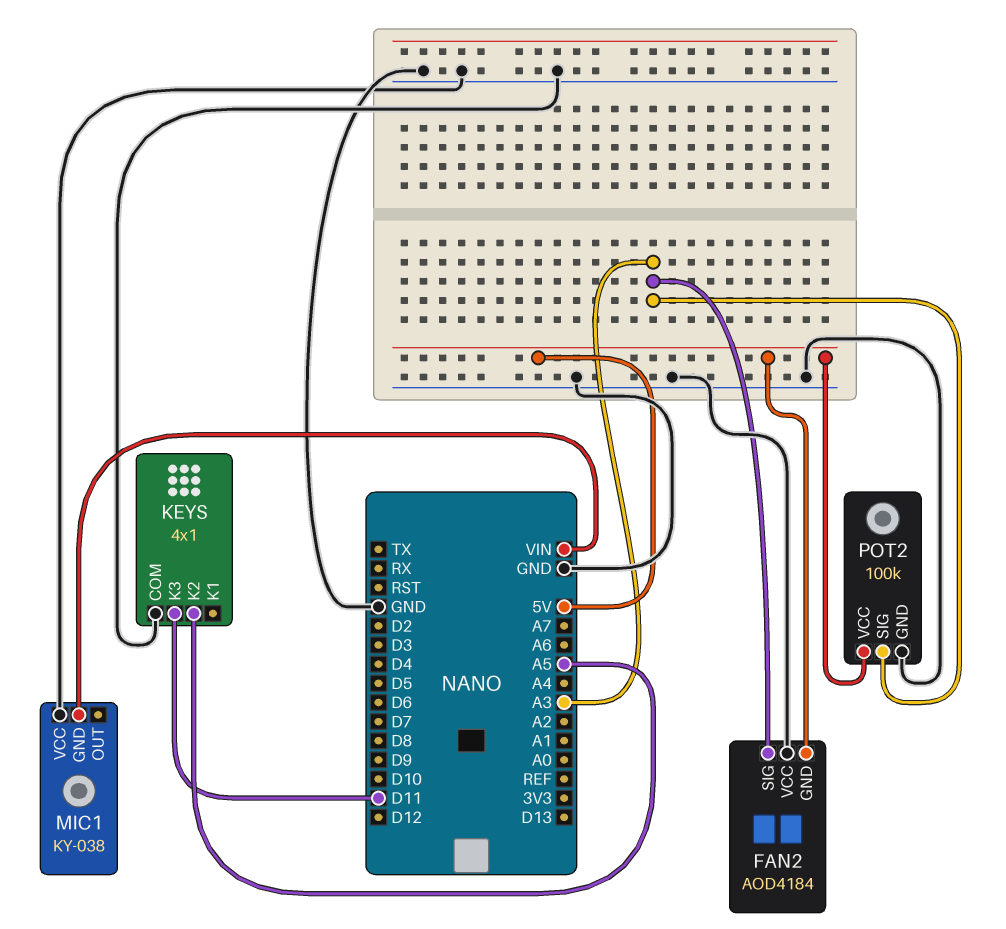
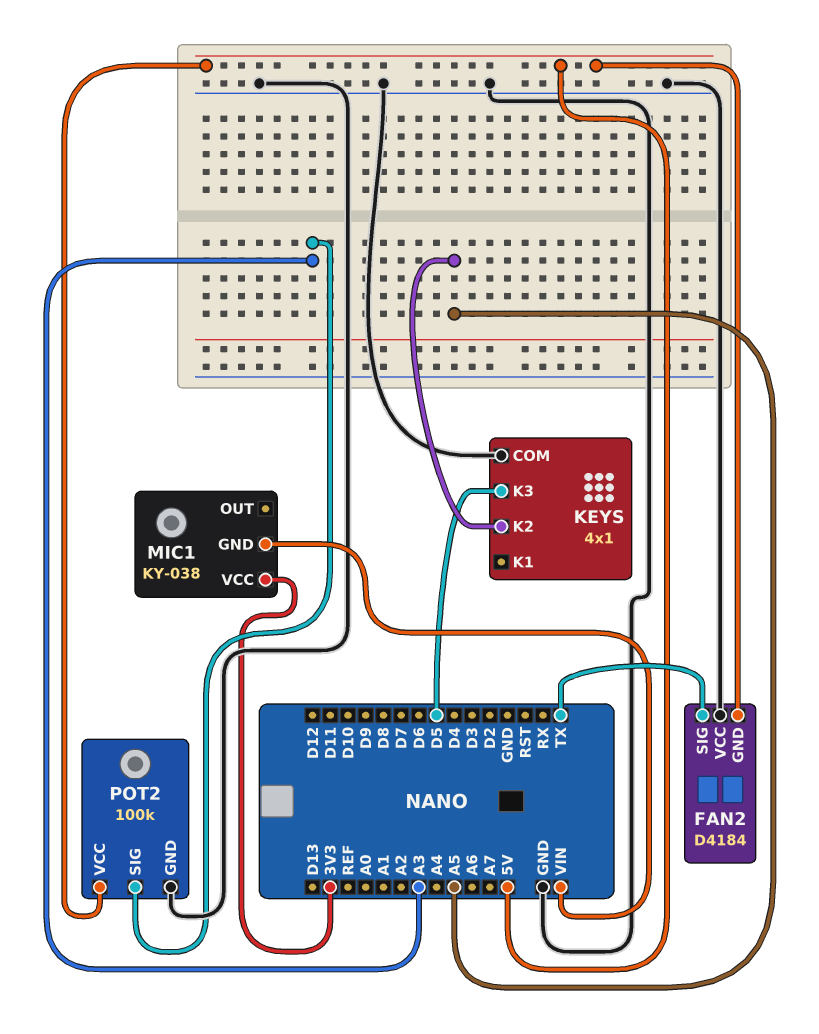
FAN2: AOD4184 -> D4184
FAN2 pin SIG: A3 -> TX
KEYS pin K3: D11 -> D5
MIC1 pin VCC: GND -> 3V3

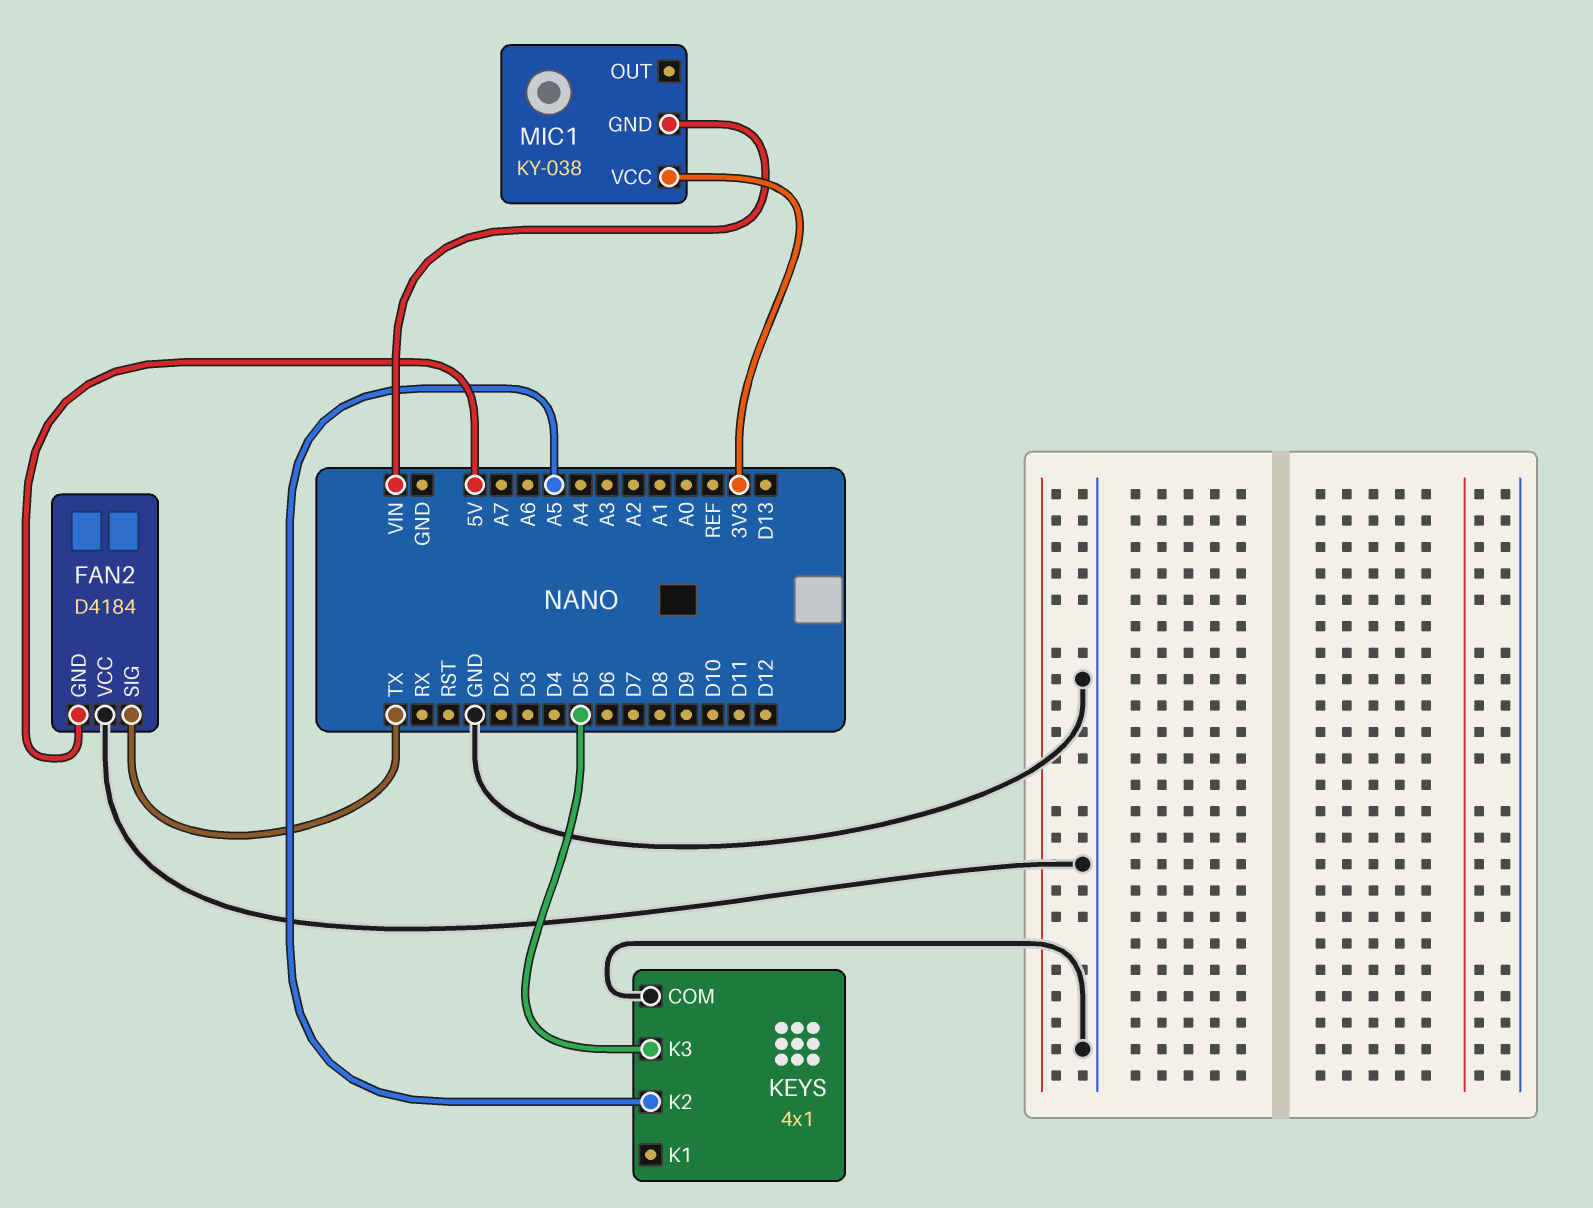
POT2: 100k -> none
POT2 pin GND: GND -> none
POT2 pin SIG: A3 -> none
POT2 pin VCC: 5V -> none

